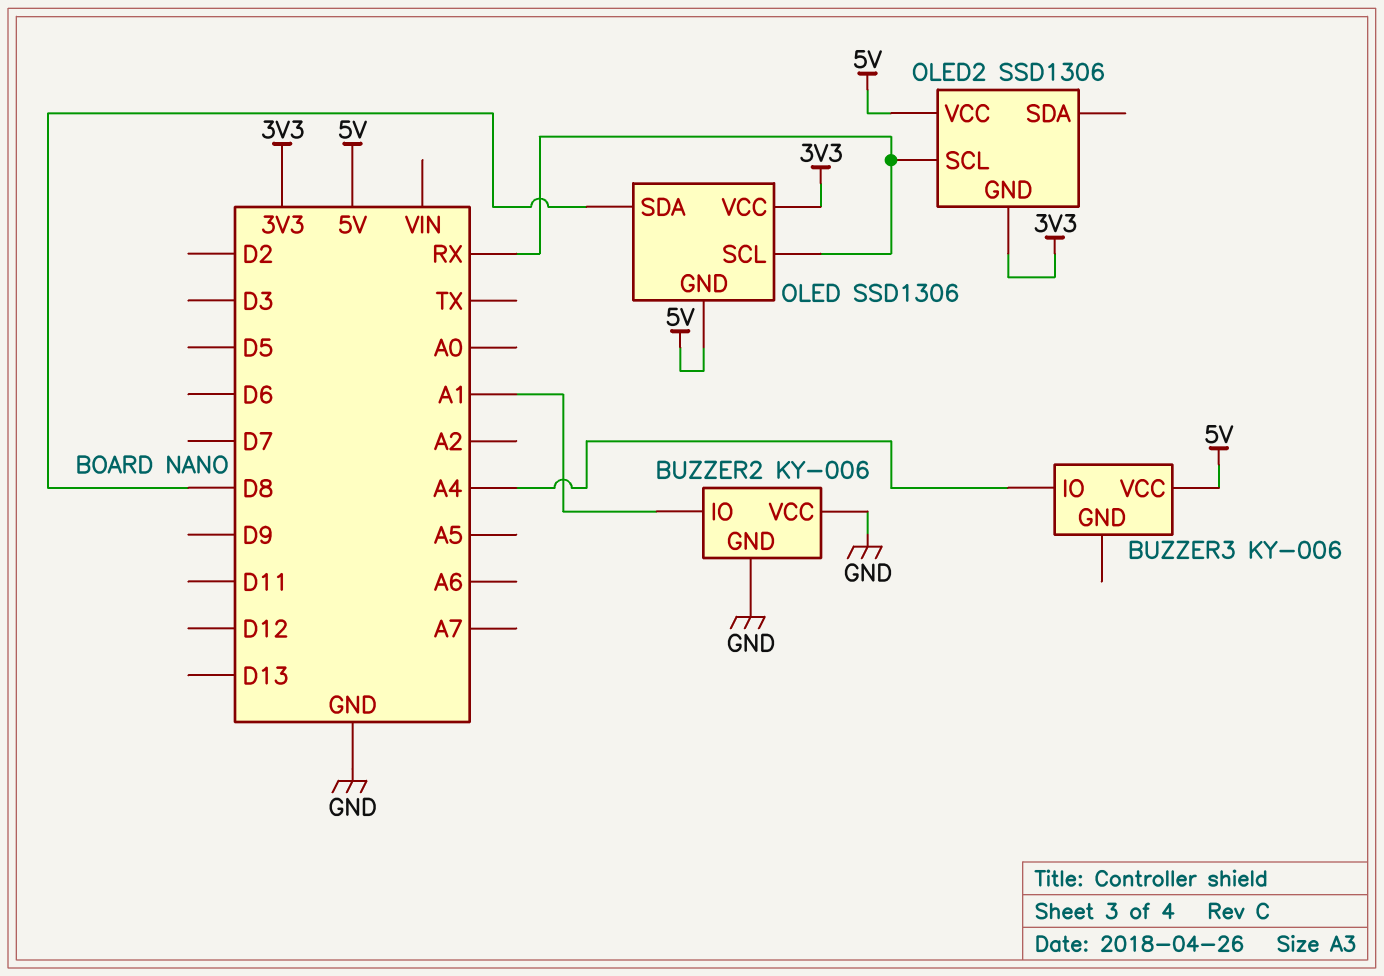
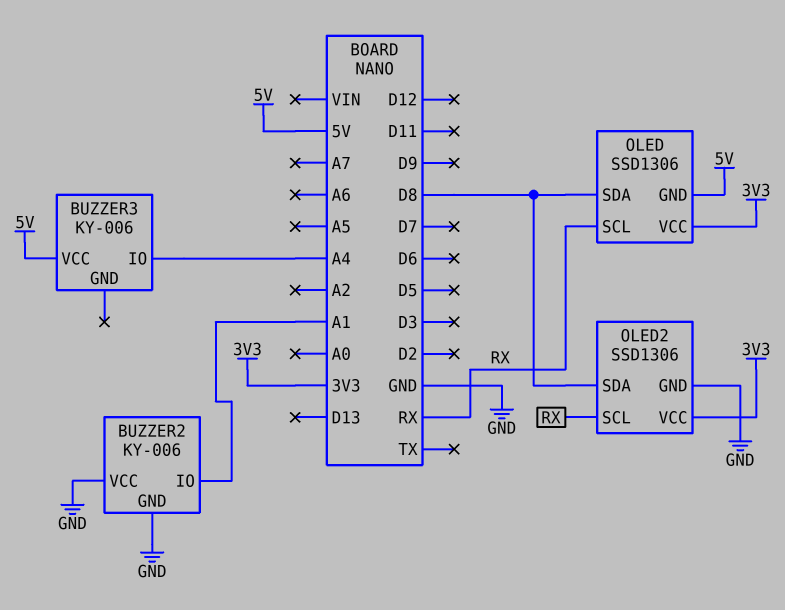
OLED2 pin GND: 3V3 -> GND
OLED2 pin SDA: none -> D8
OLED2 pin VCC: 5V -> 3V3

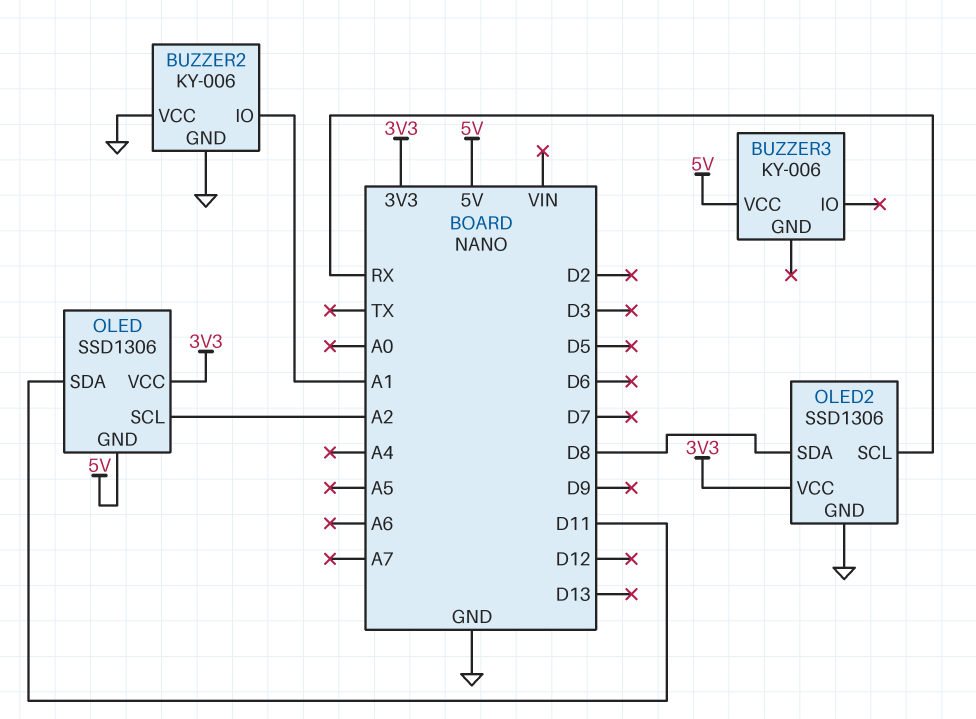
BUZZER3 pin IO: A4 -> none
OLED pin SCL: RX -> A2
OLED pin SDA: D8 -> D11

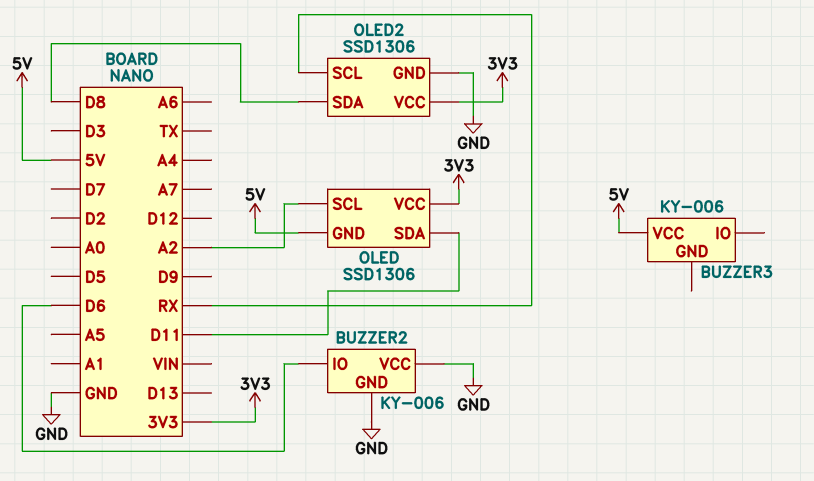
BUZZER2 pin IO: A1 -> D6

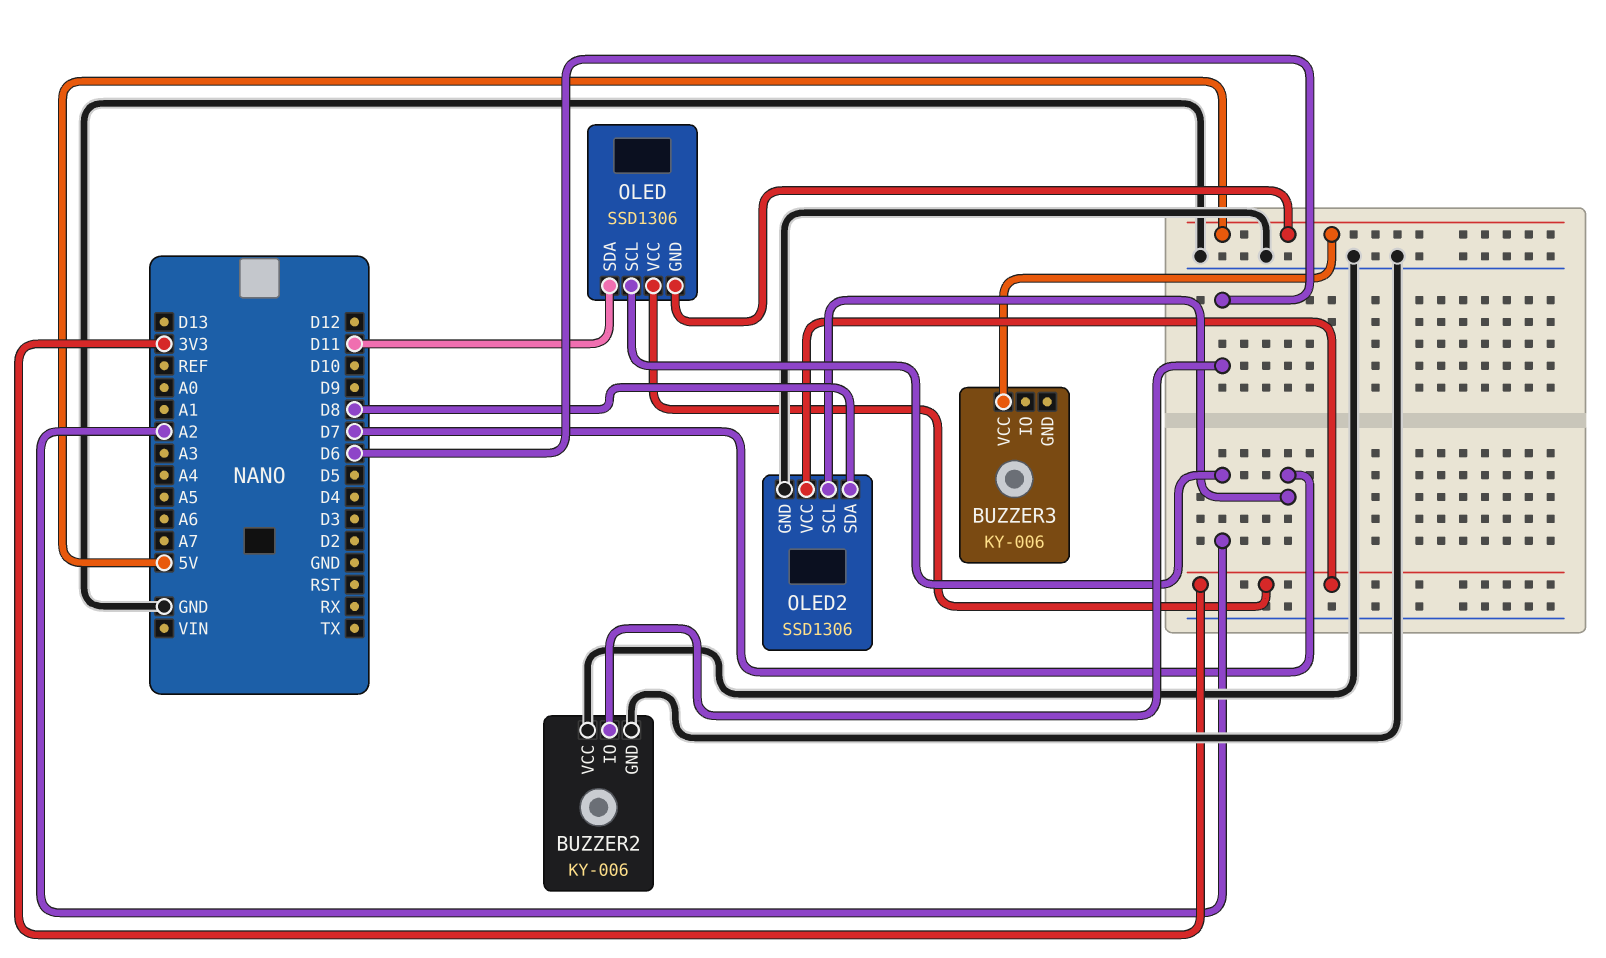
OLED2 pin SCL: RX -> D7

